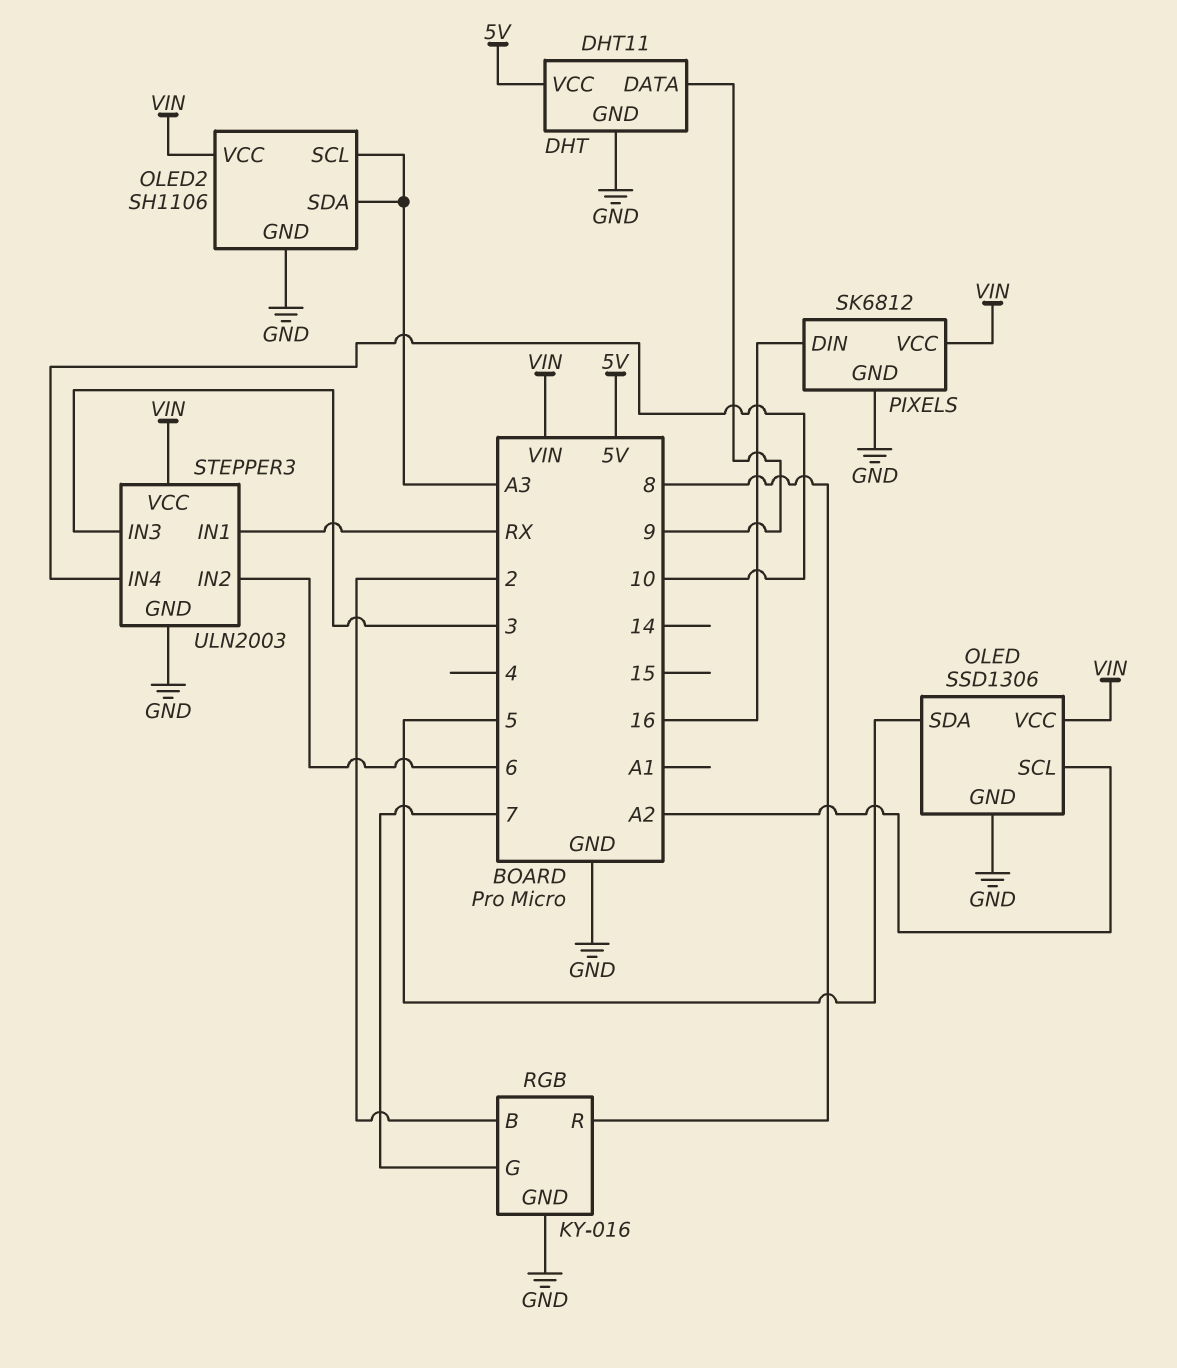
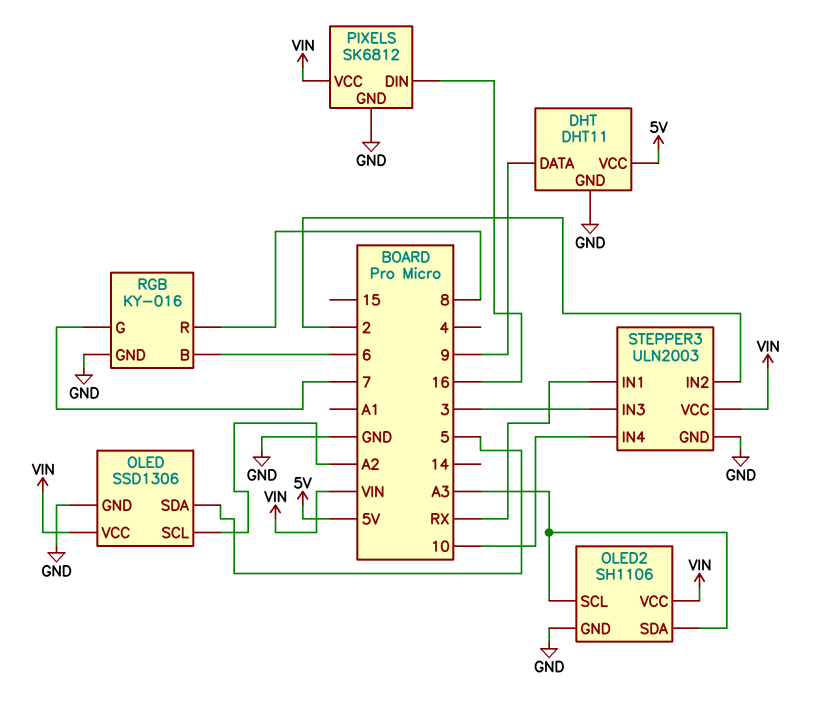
RGB pin B: 2 -> 6
STEPPER3 pin IN2: 6 -> 2

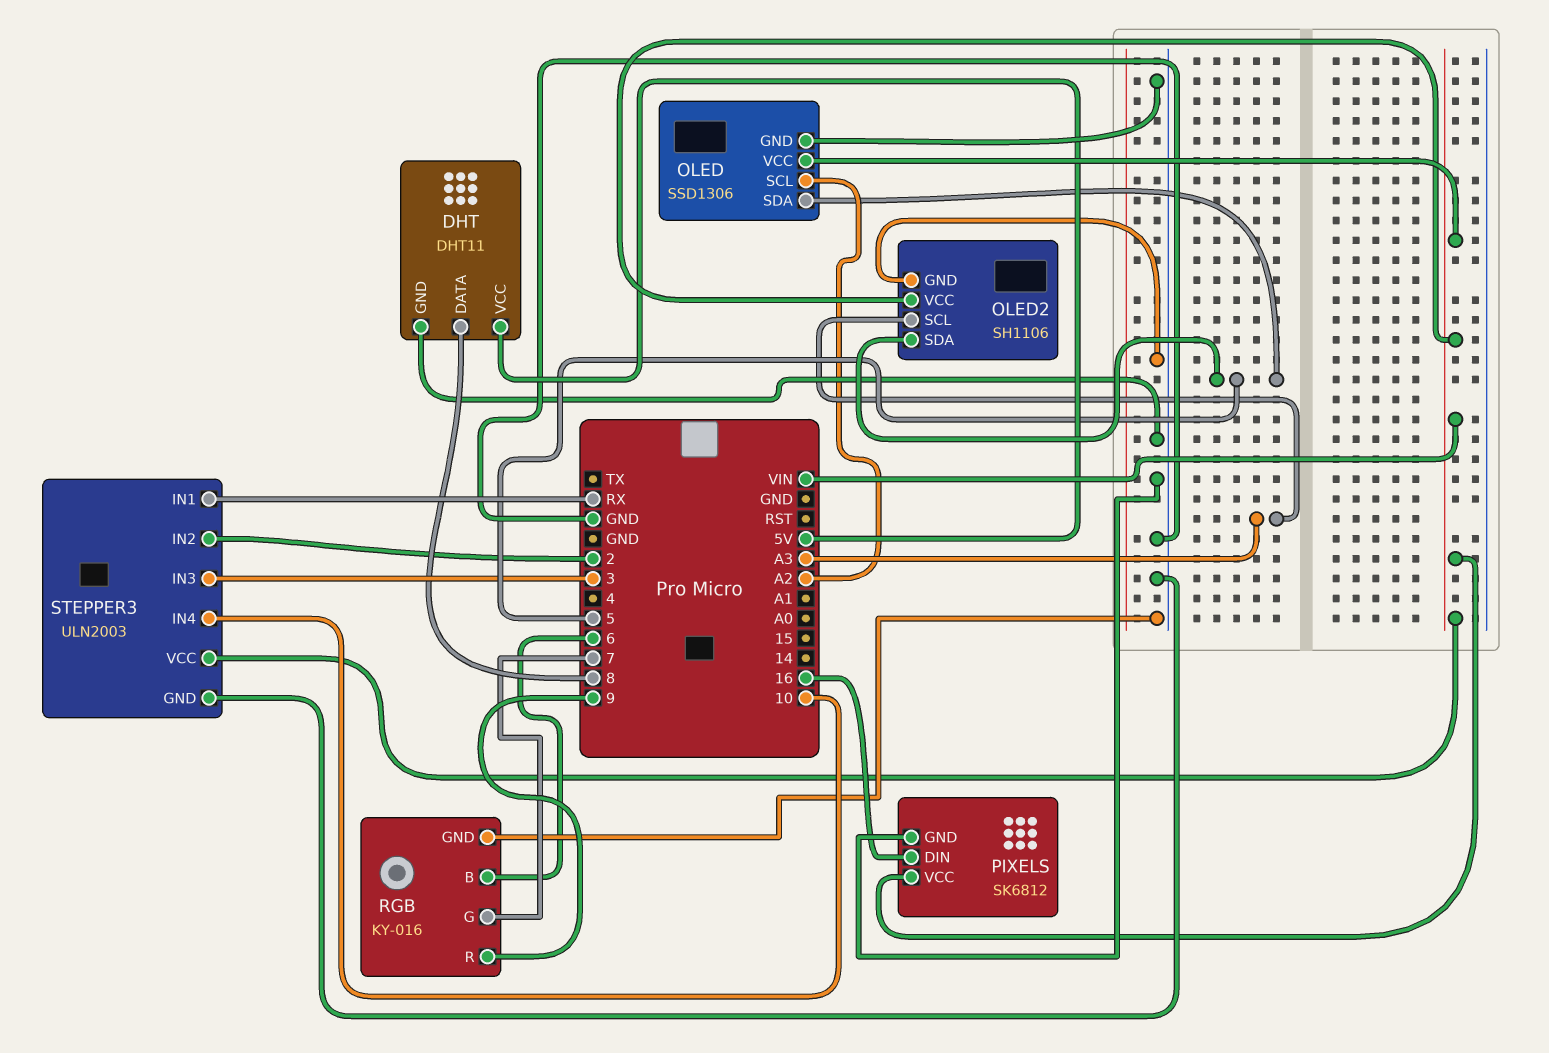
DHT pin DATA: 9 -> 8
OLED2 pin SDA: A3 -> 5
RGB pin R: 8 -> 9

